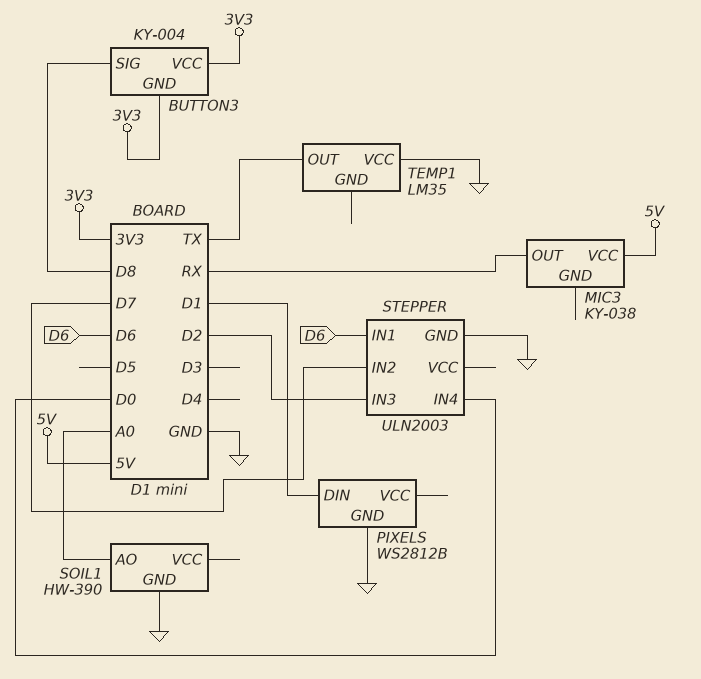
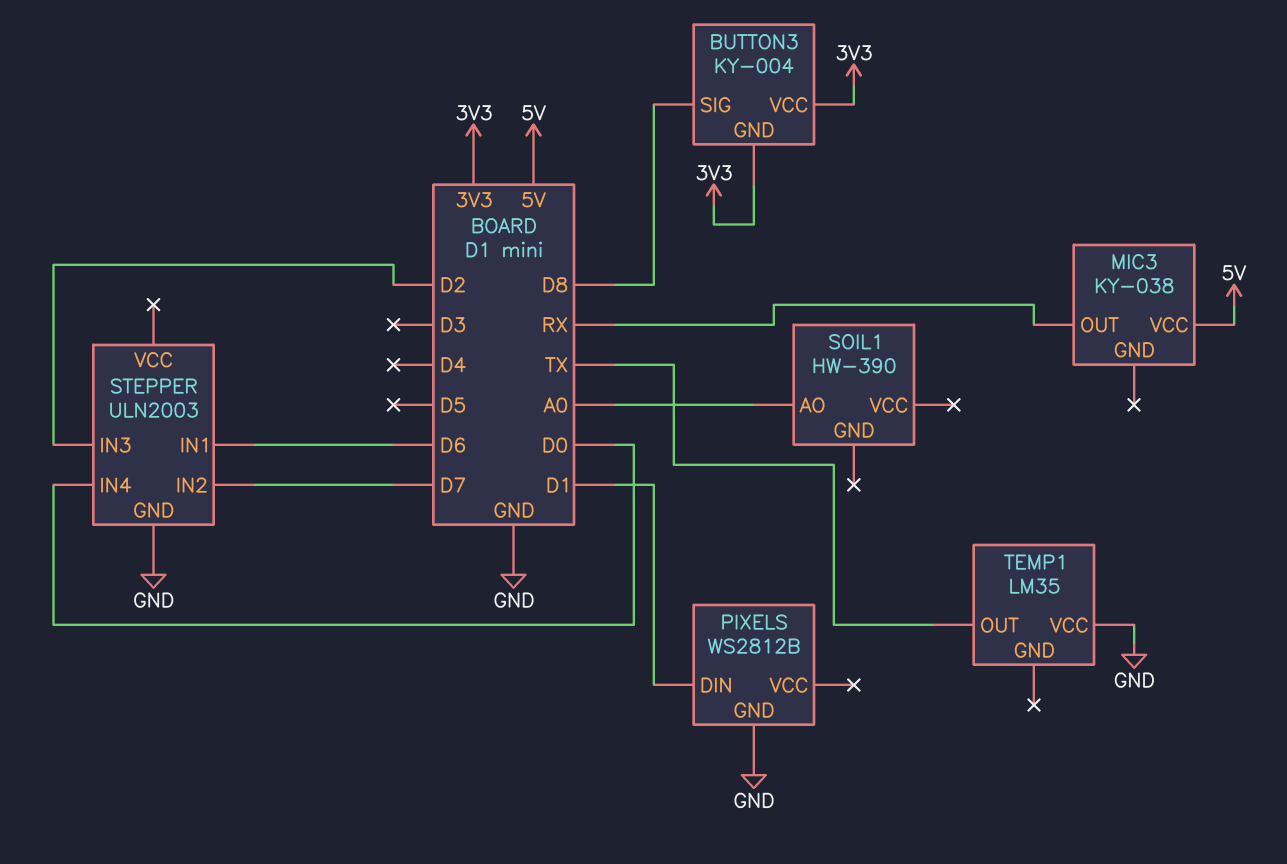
SOIL1 pin GND: GND -> none

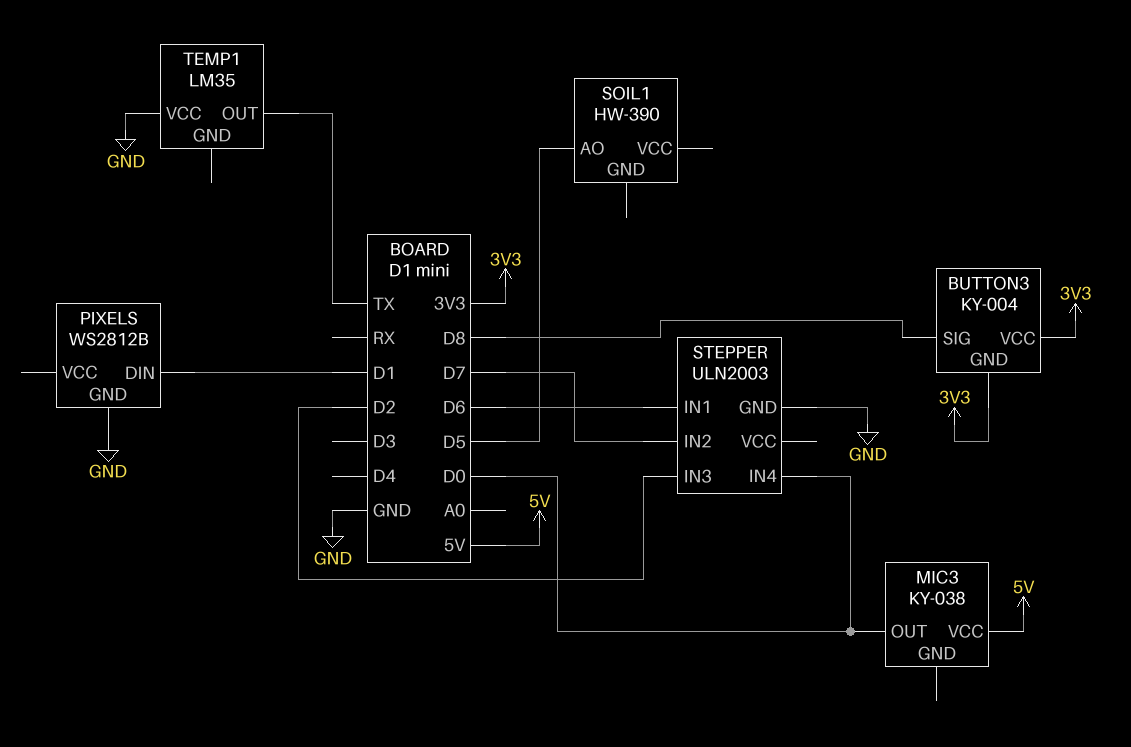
MIC3 pin OUT: RX -> D0
SOIL1 pin AO: A0 -> D5

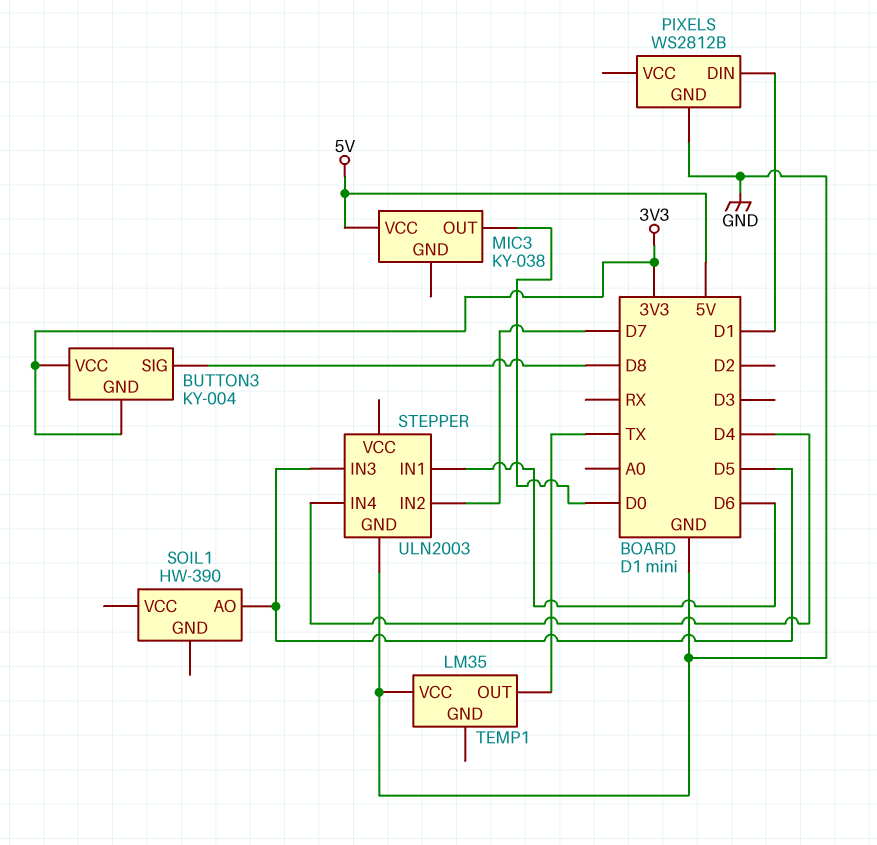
STEPPER pin IN3: D2 -> D5
STEPPER pin IN4: D0 -> D4

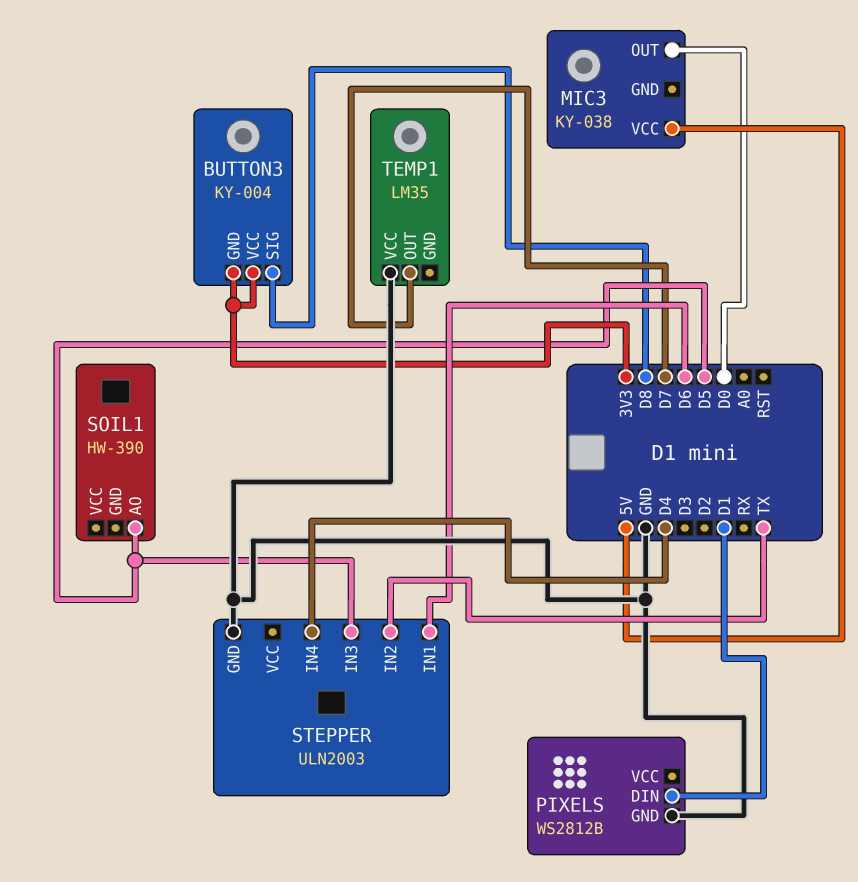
STEPPER pin IN2: D7 -> TX
TEMP1 pin OUT: TX -> D7

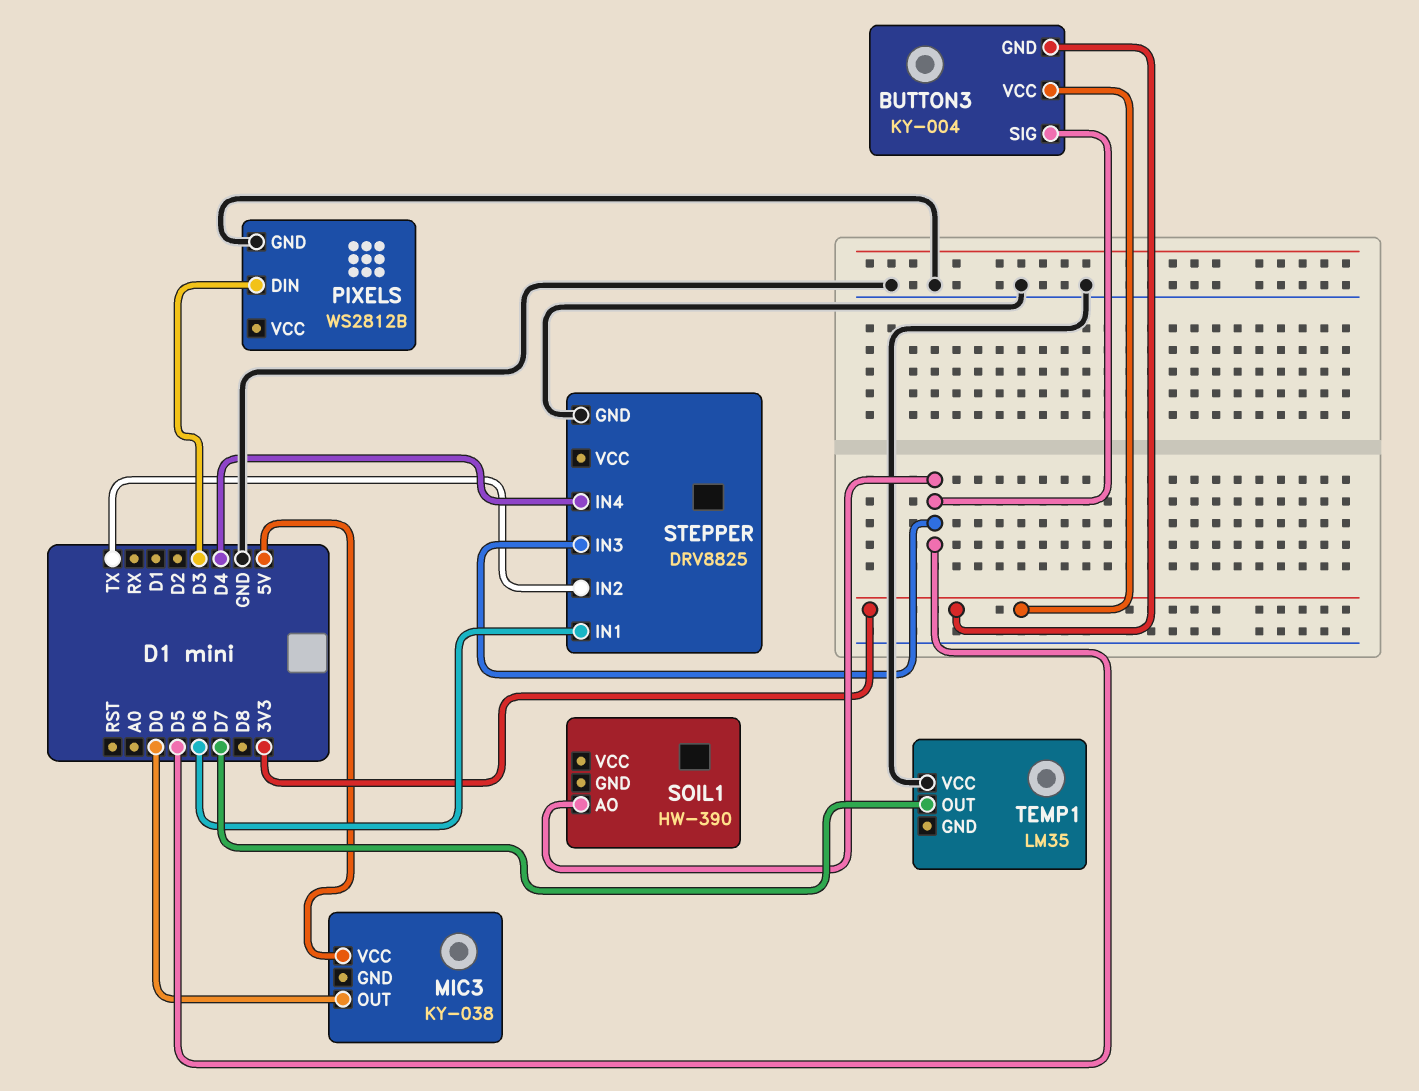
BUTTON3 pin SIG: D8 -> D5
PIXELS pin DIN: D1 -> D3
STEPPER: ULN2003 -> DRV8825

